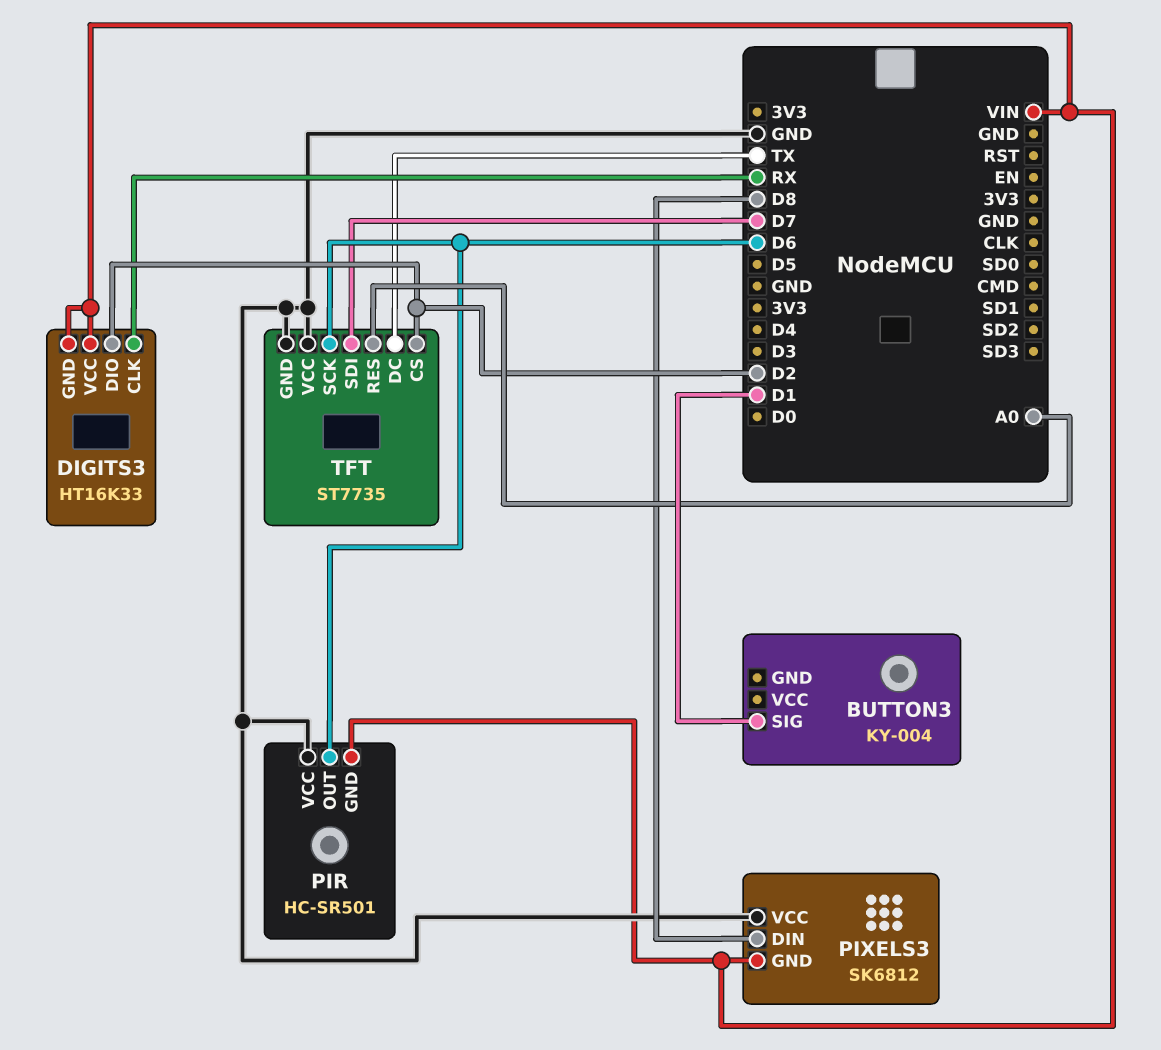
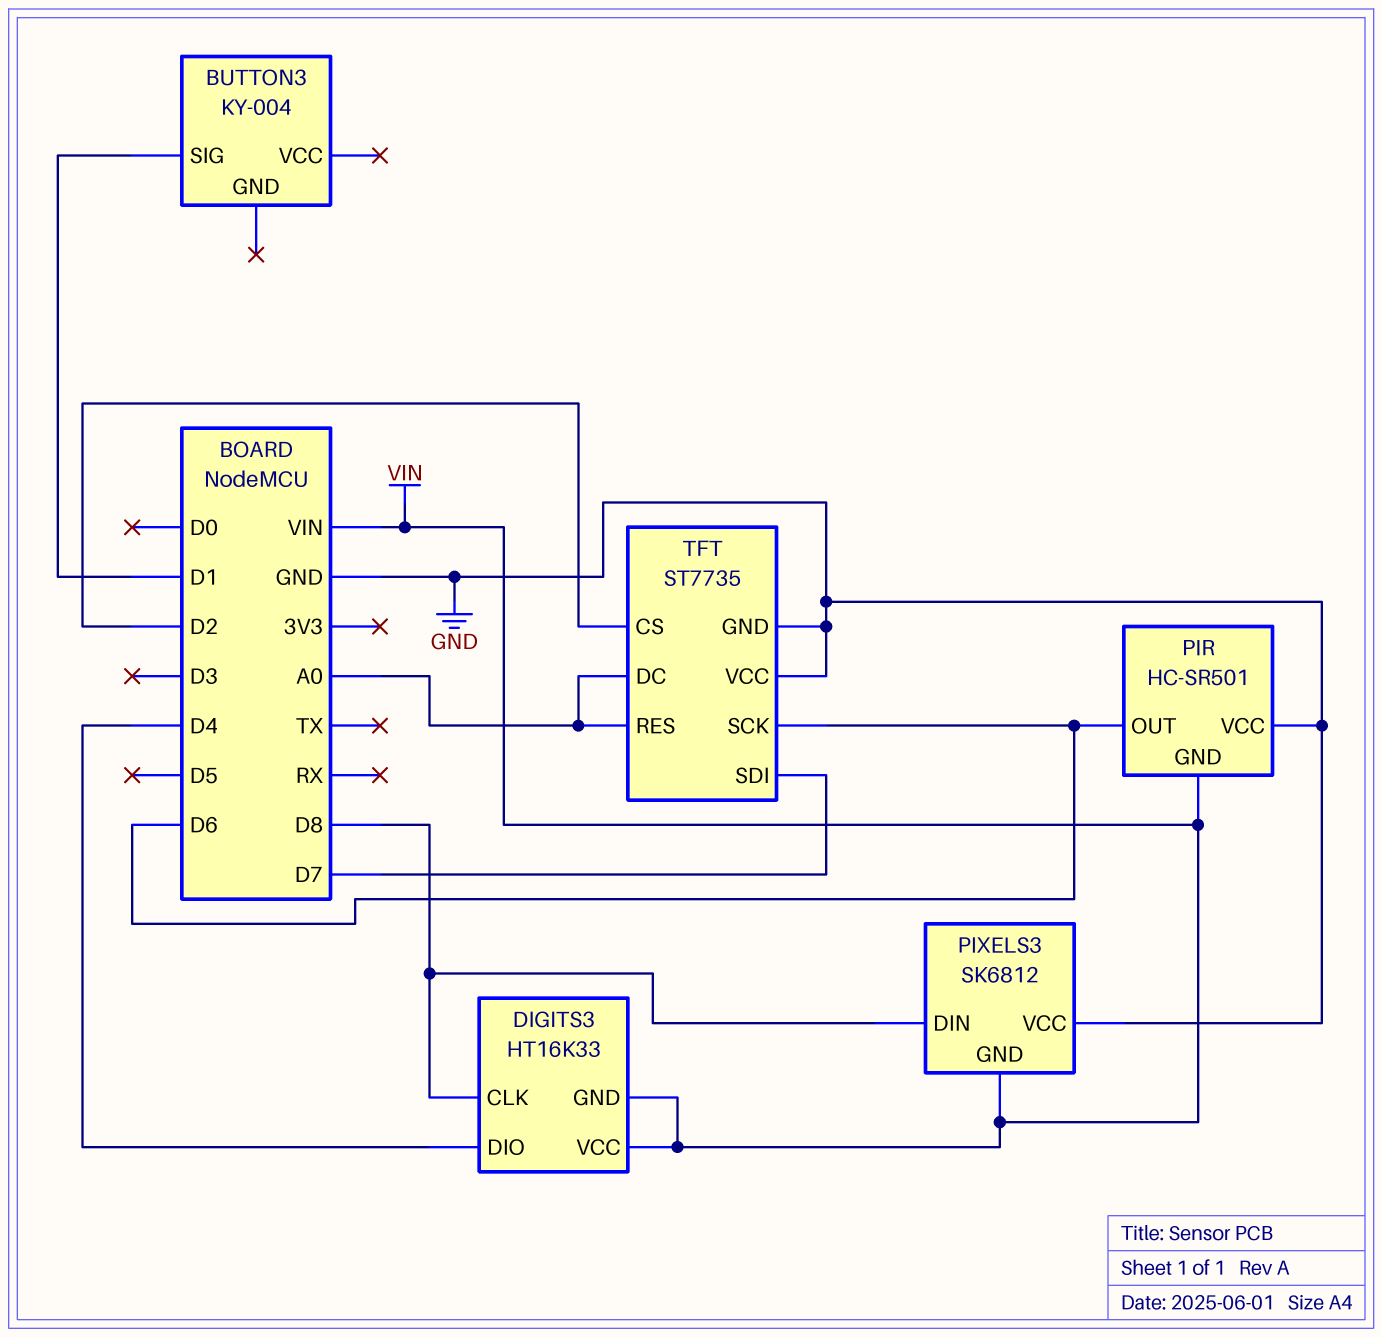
DIGITS3 pin CLK: RX -> D8
DIGITS3 pin DIO: D2 -> D4
TFT pin DC: TX -> A0

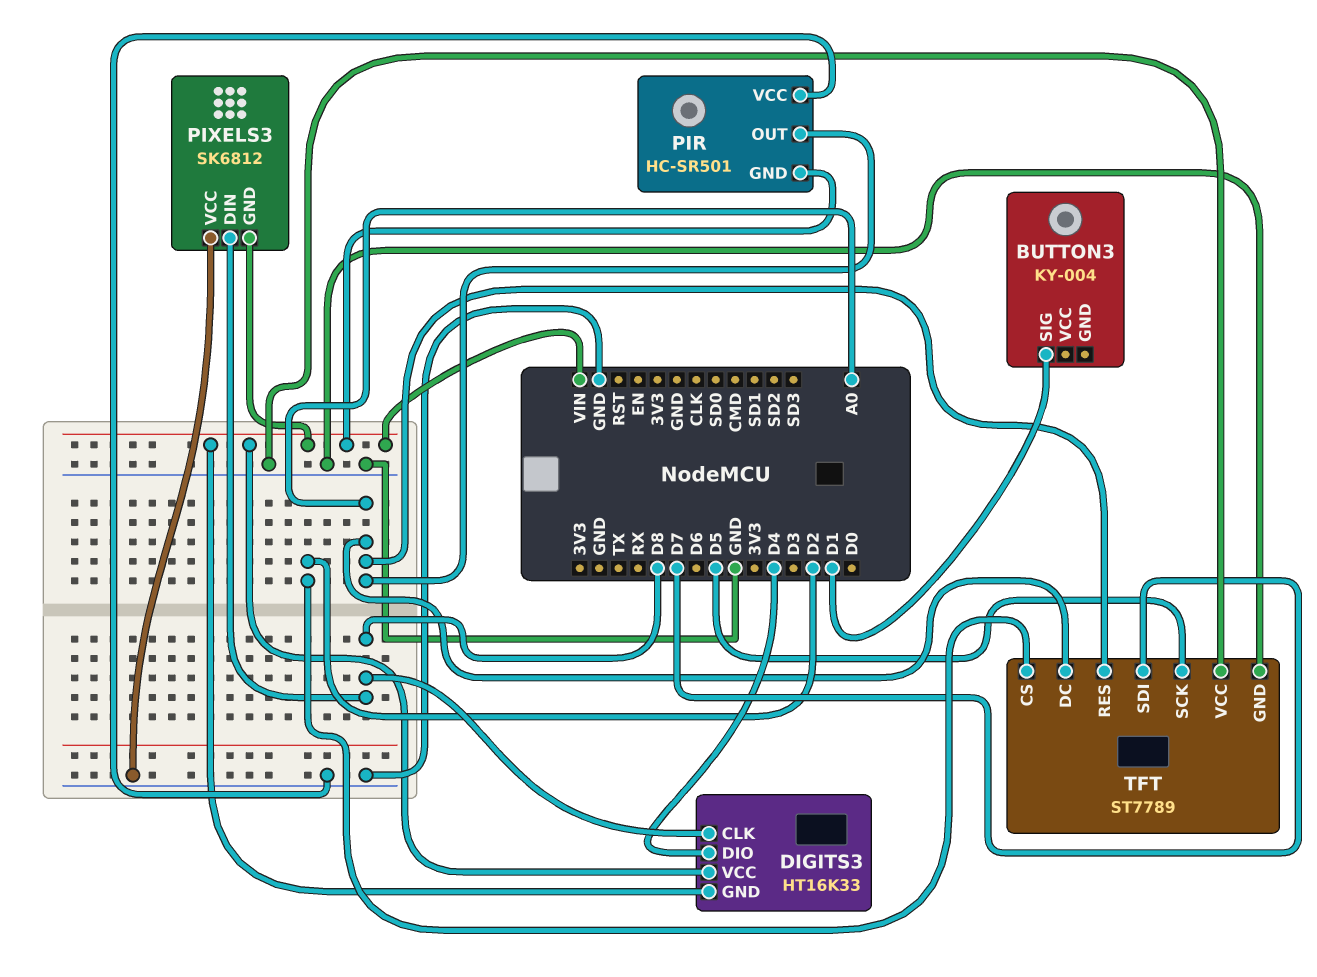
PIR pin OUT: D6 -> A0
TFT: ST7735 -> ST7789
TFT pin SCK: D6 -> D5

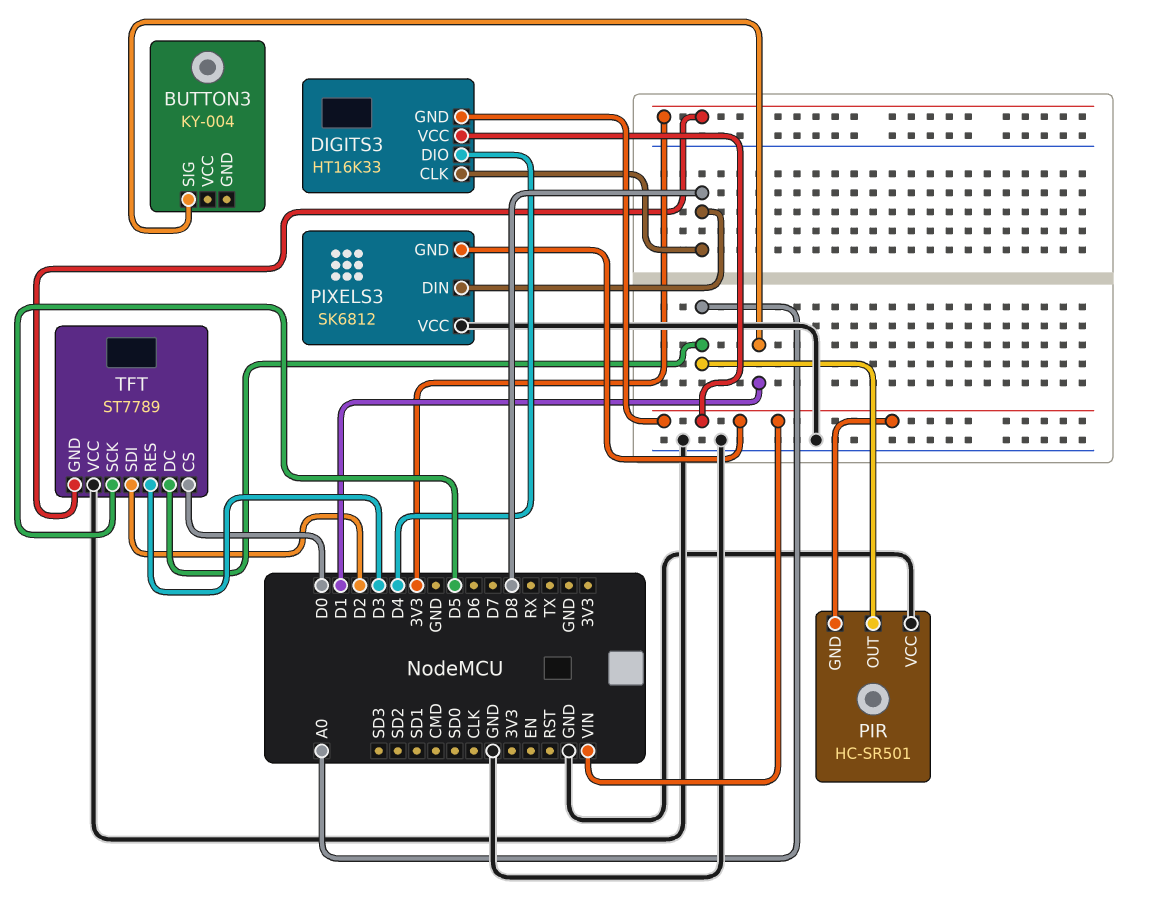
TFT pin CS: D2 -> D0
TFT pin GND: GND -> 3V3
TFT pin RES: A0 -> D3
TFT pin SDI: D7 -> D2

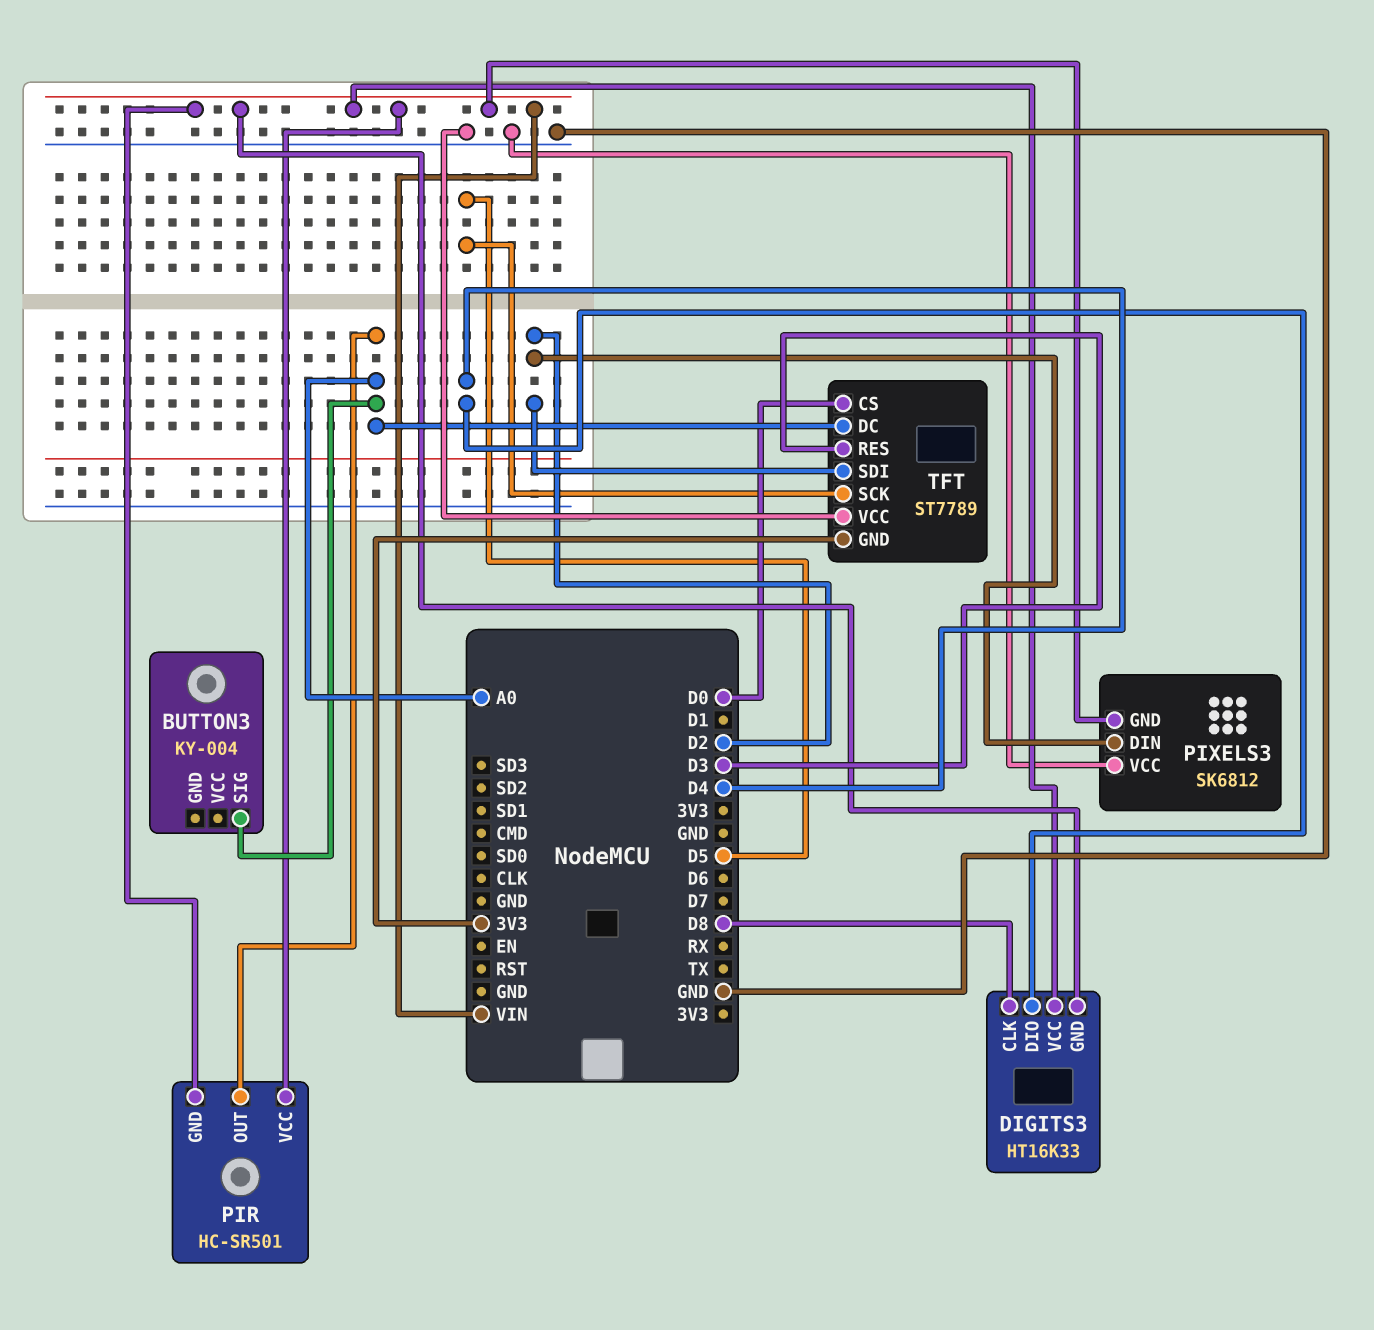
BUTTON3 pin SIG: D1 -> A0
PIR pin VCC: GND -> VIN
PIXELS3 pin DIN: D8 -> D2

